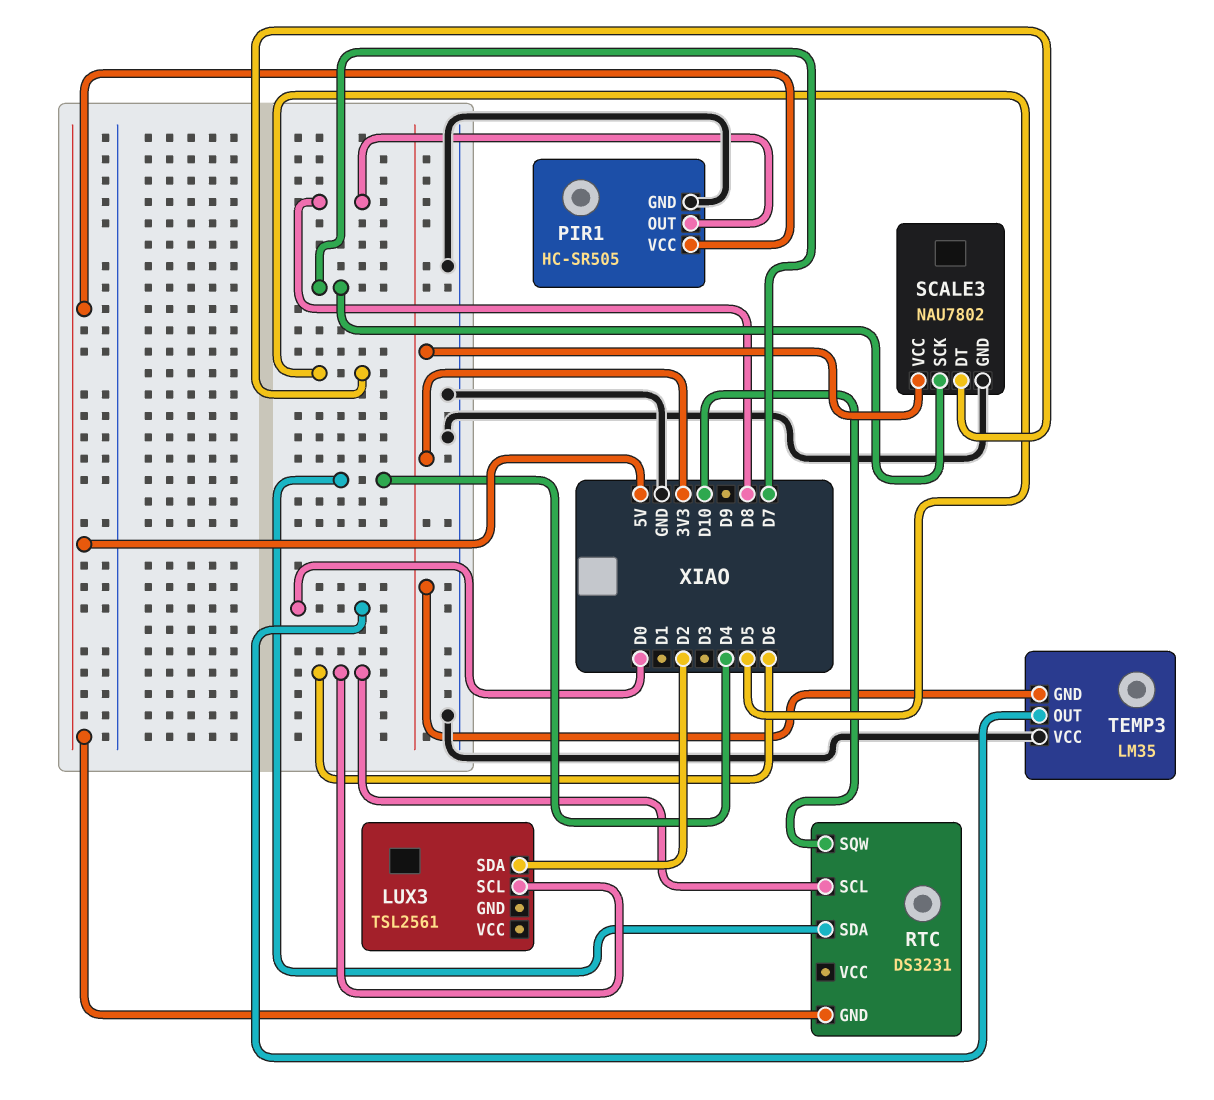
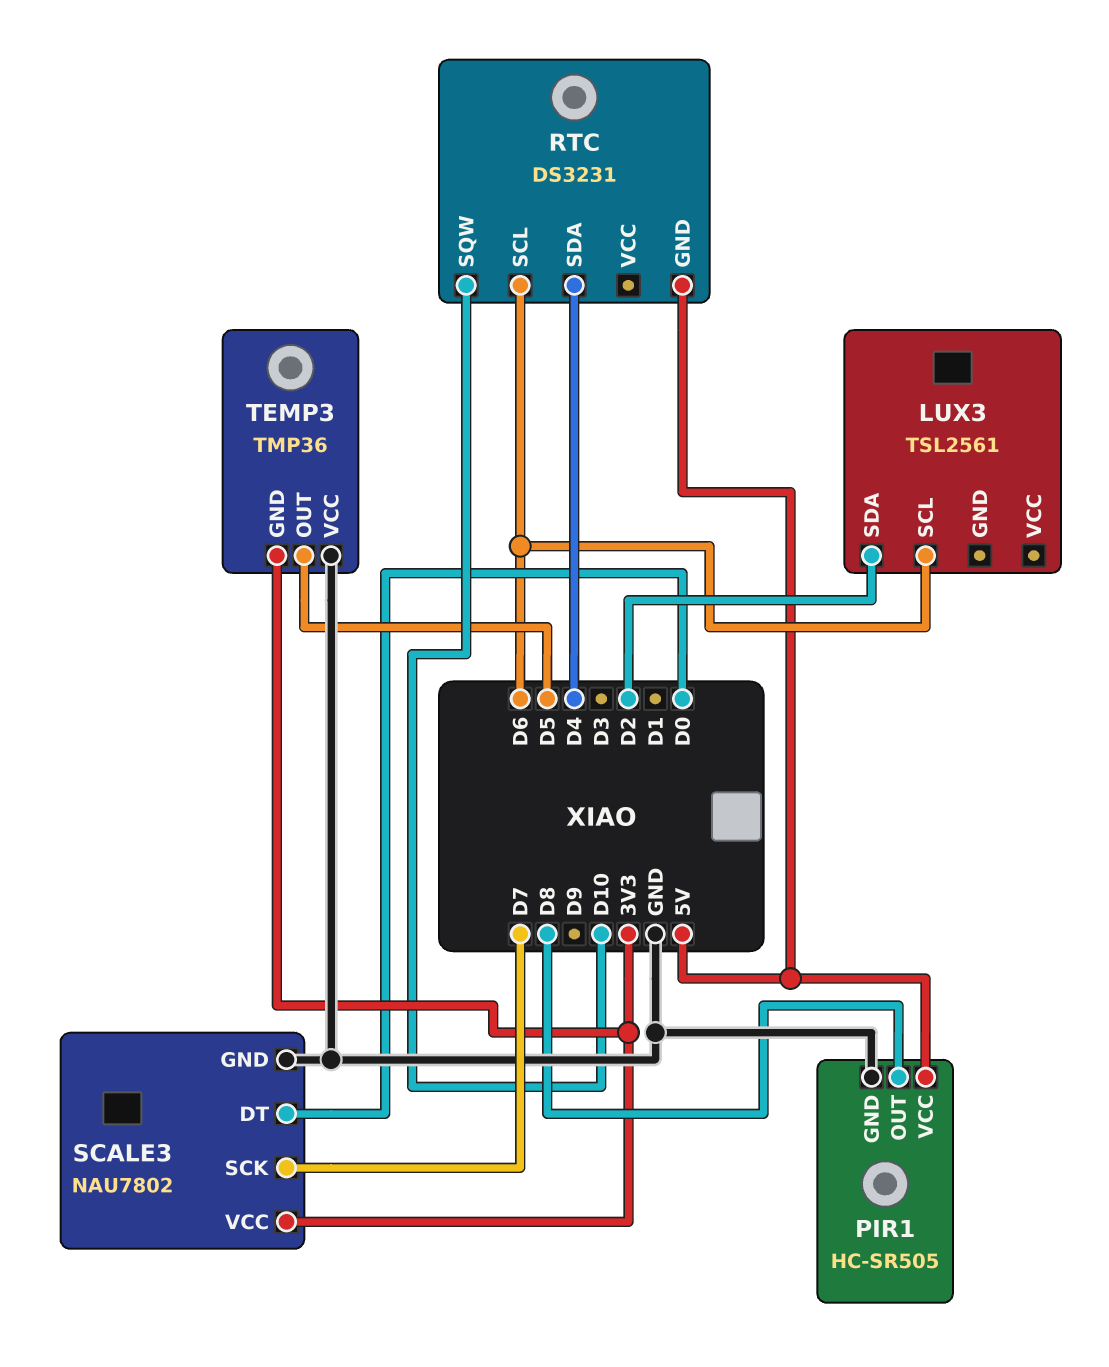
SCALE3 pin DT: D5 -> D0
TEMP3: LM35 -> TMP36
TEMP3 pin OUT: D0 -> D5

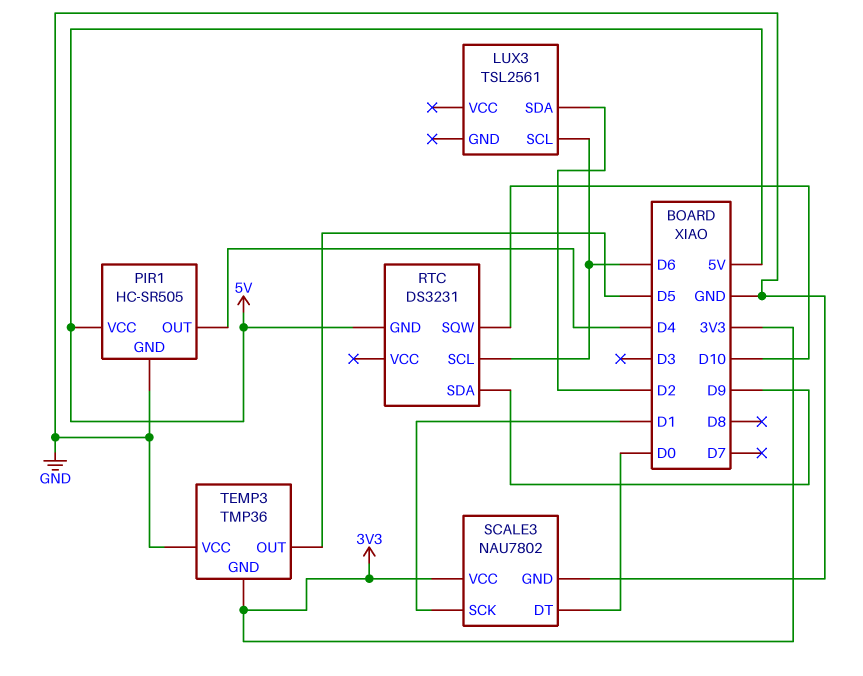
PIR1 pin OUT: D8 -> D4
RTC pin SDA: D4 -> D9
SCALE3 pin SCK: D7 -> D1

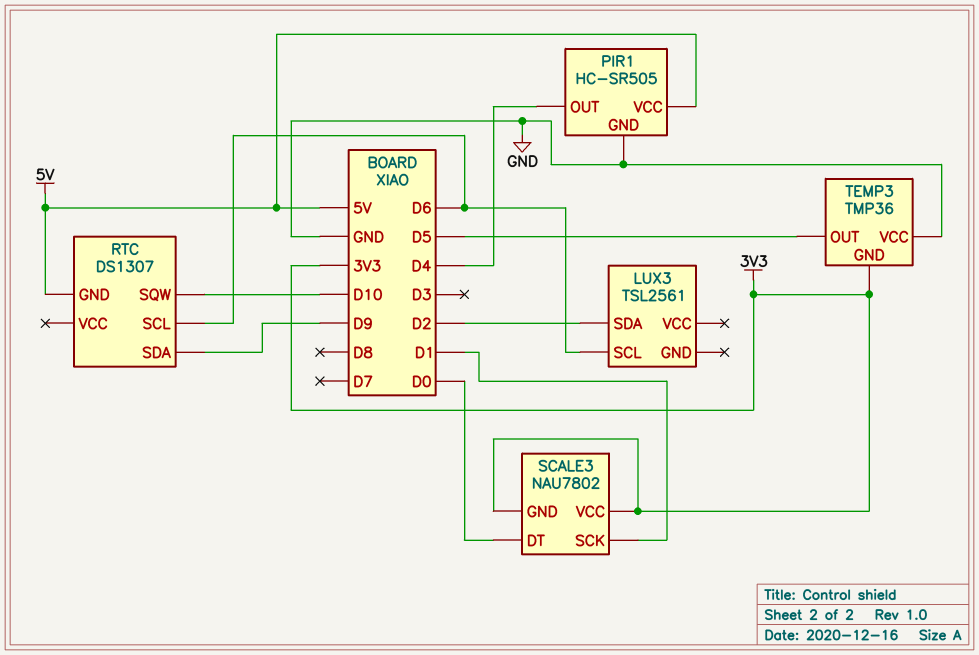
RTC: DS3231 -> DS1307
SCALE3 pin GND: GND -> 3V3

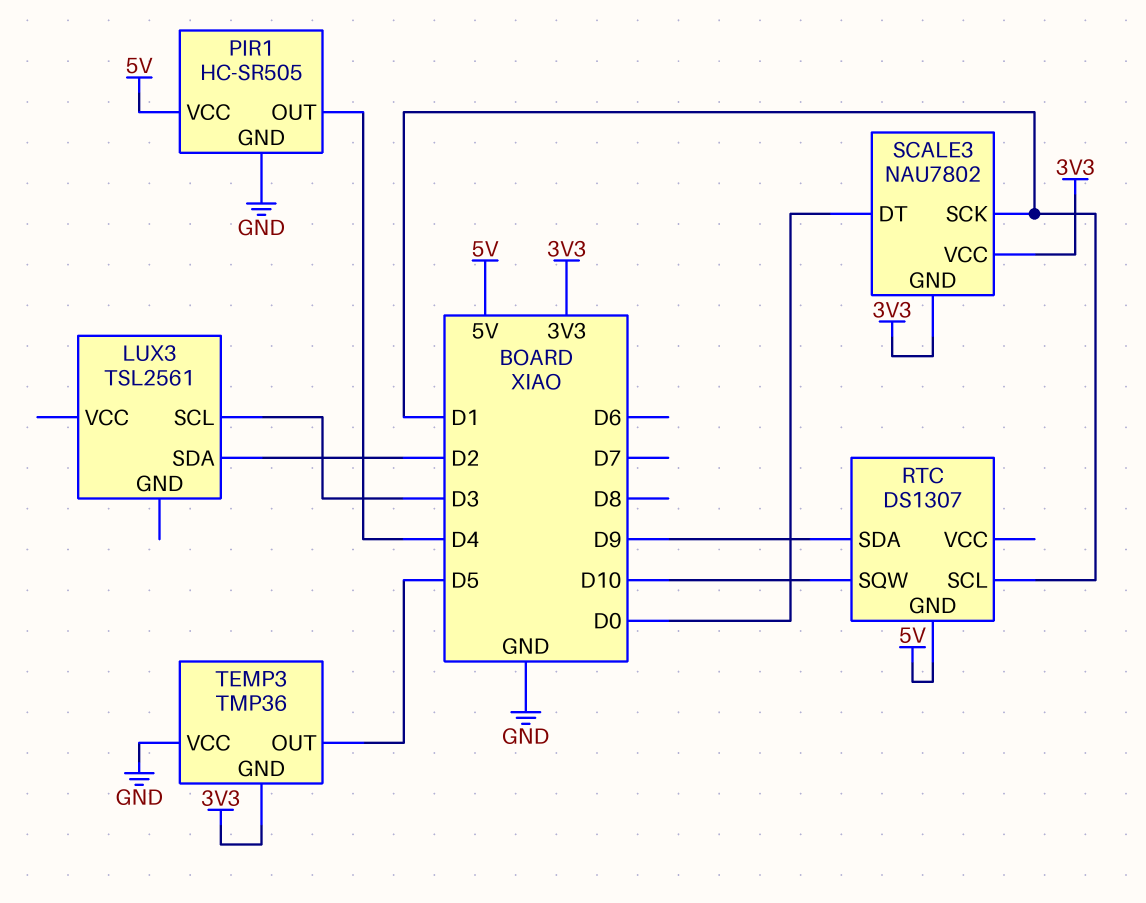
LUX3 pin SCL: D6 -> D3
RTC pin SCL: D6 -> D1

